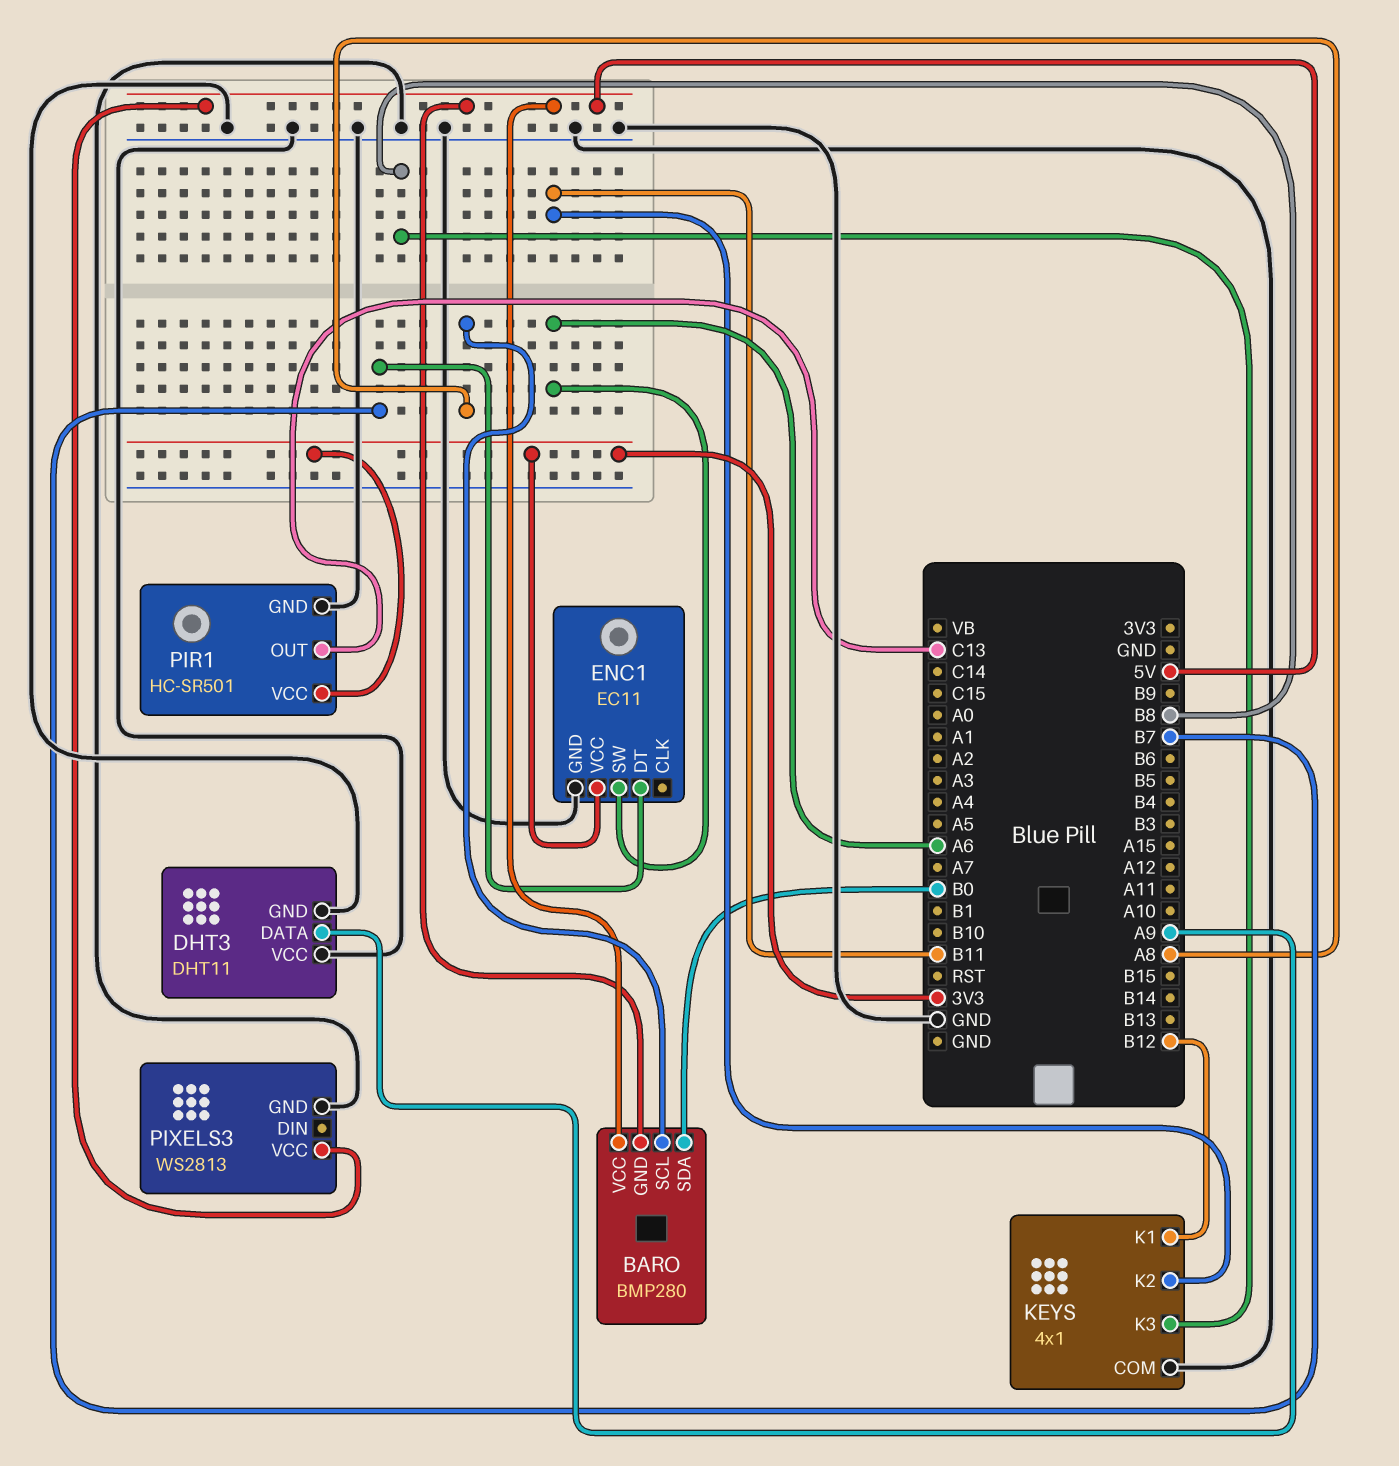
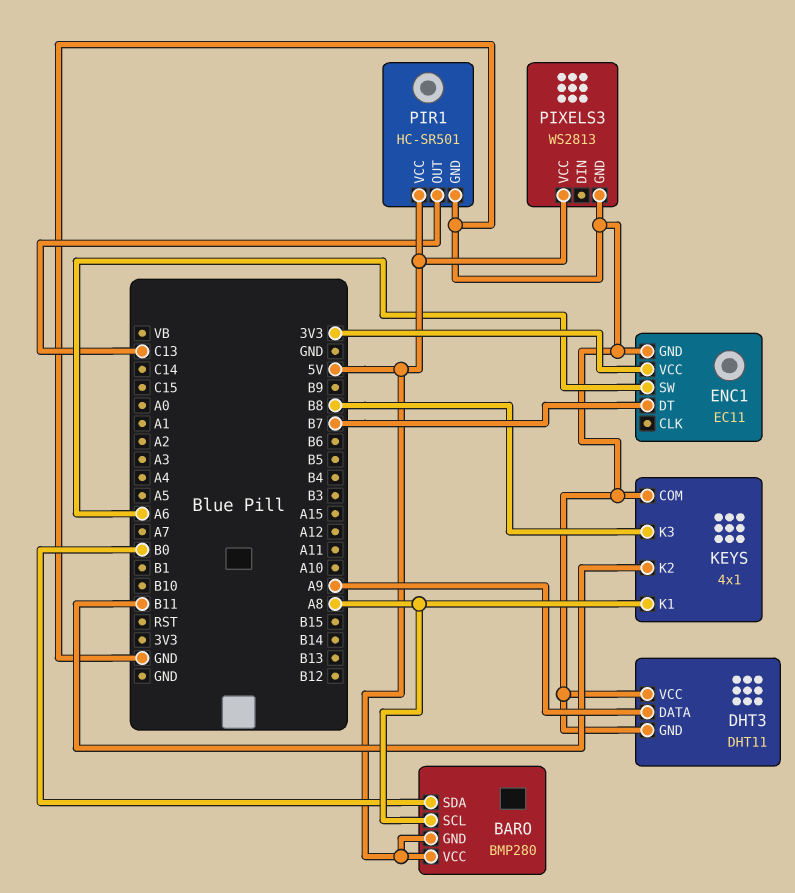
KEYS pin K1: B12 -> A8
PIR1 pin VCC: 3V3 -> 5V

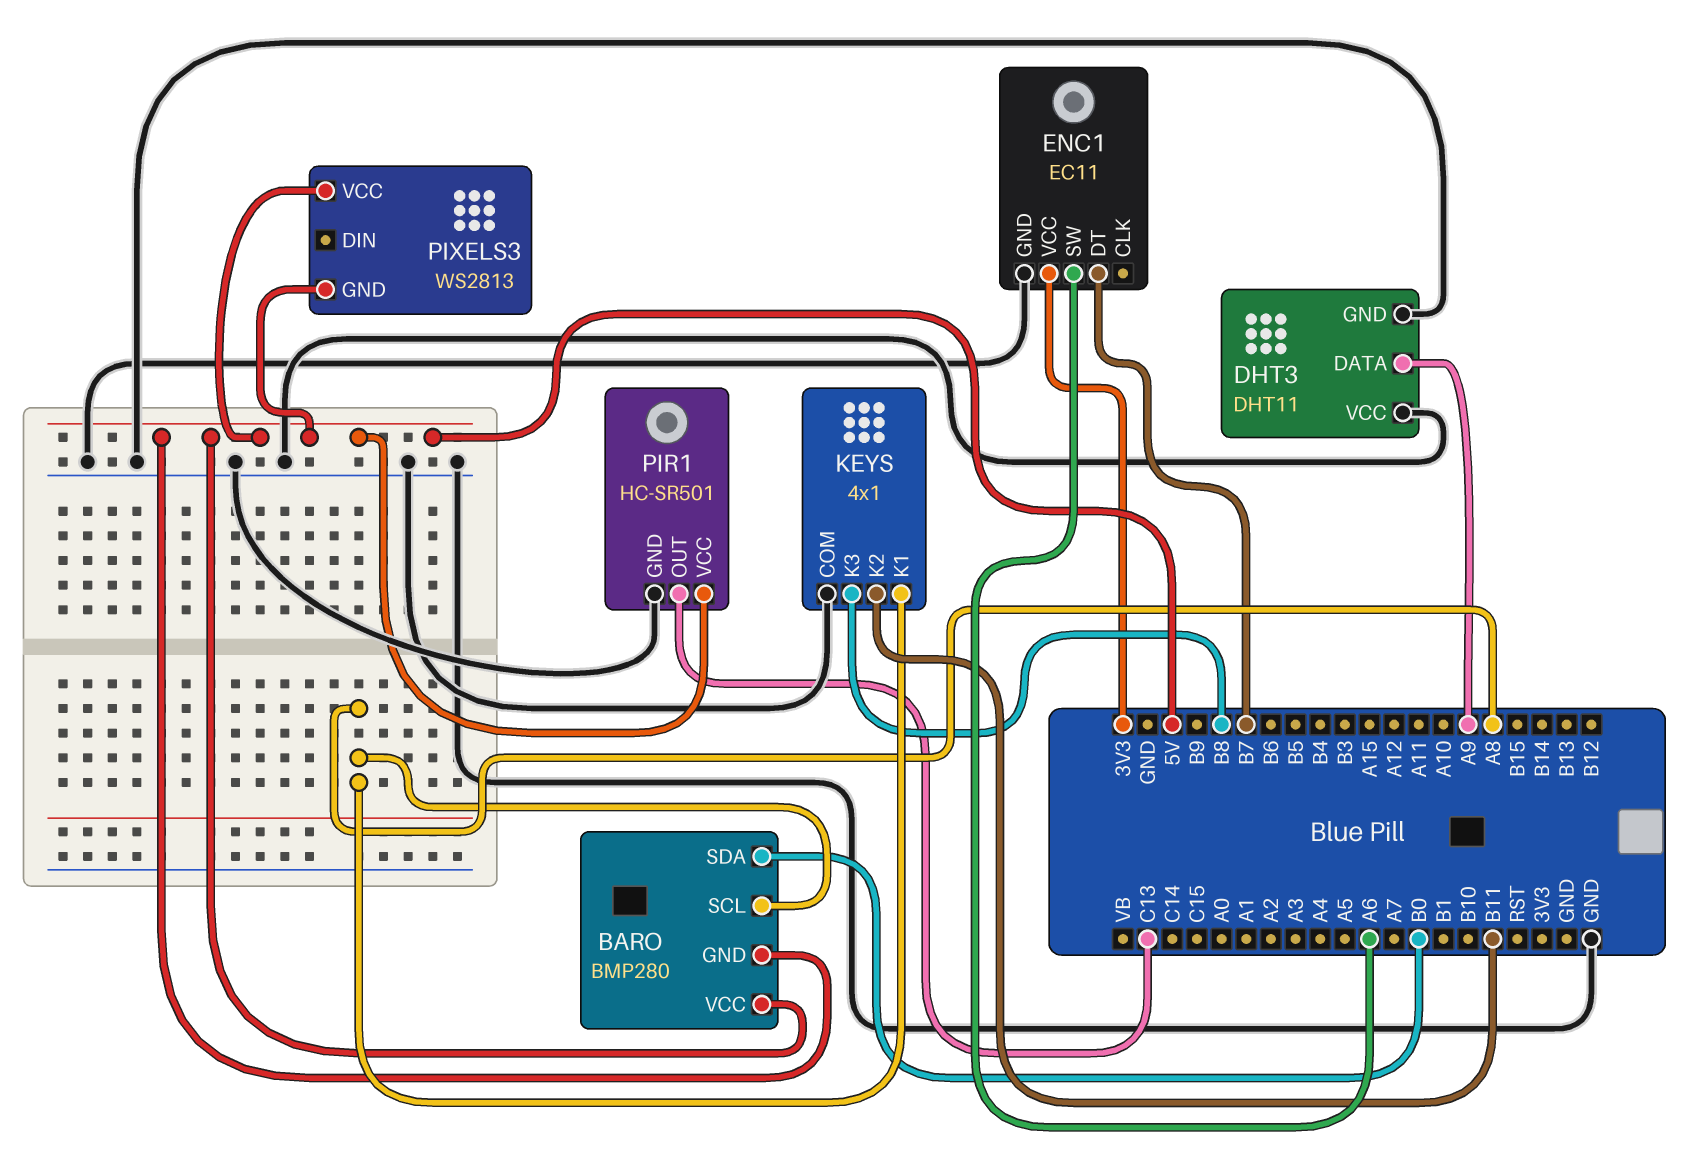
PIXELS3 pin GND: GND -> 5V

